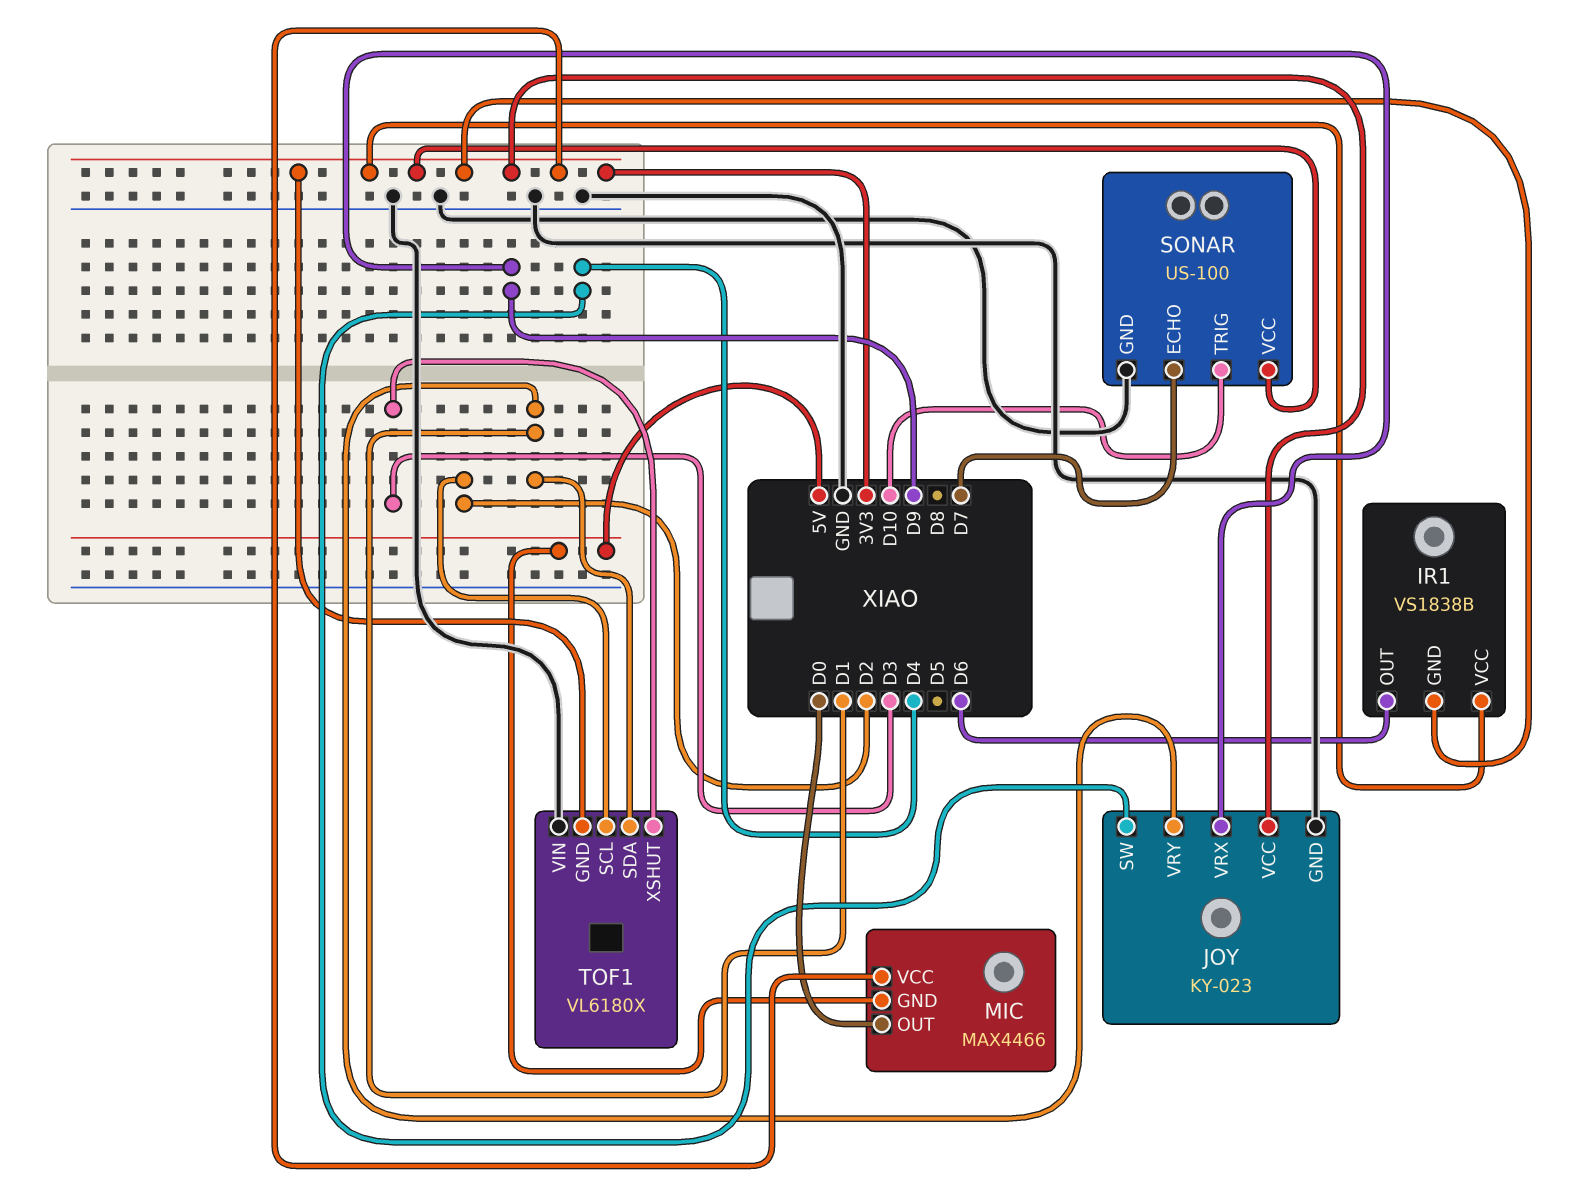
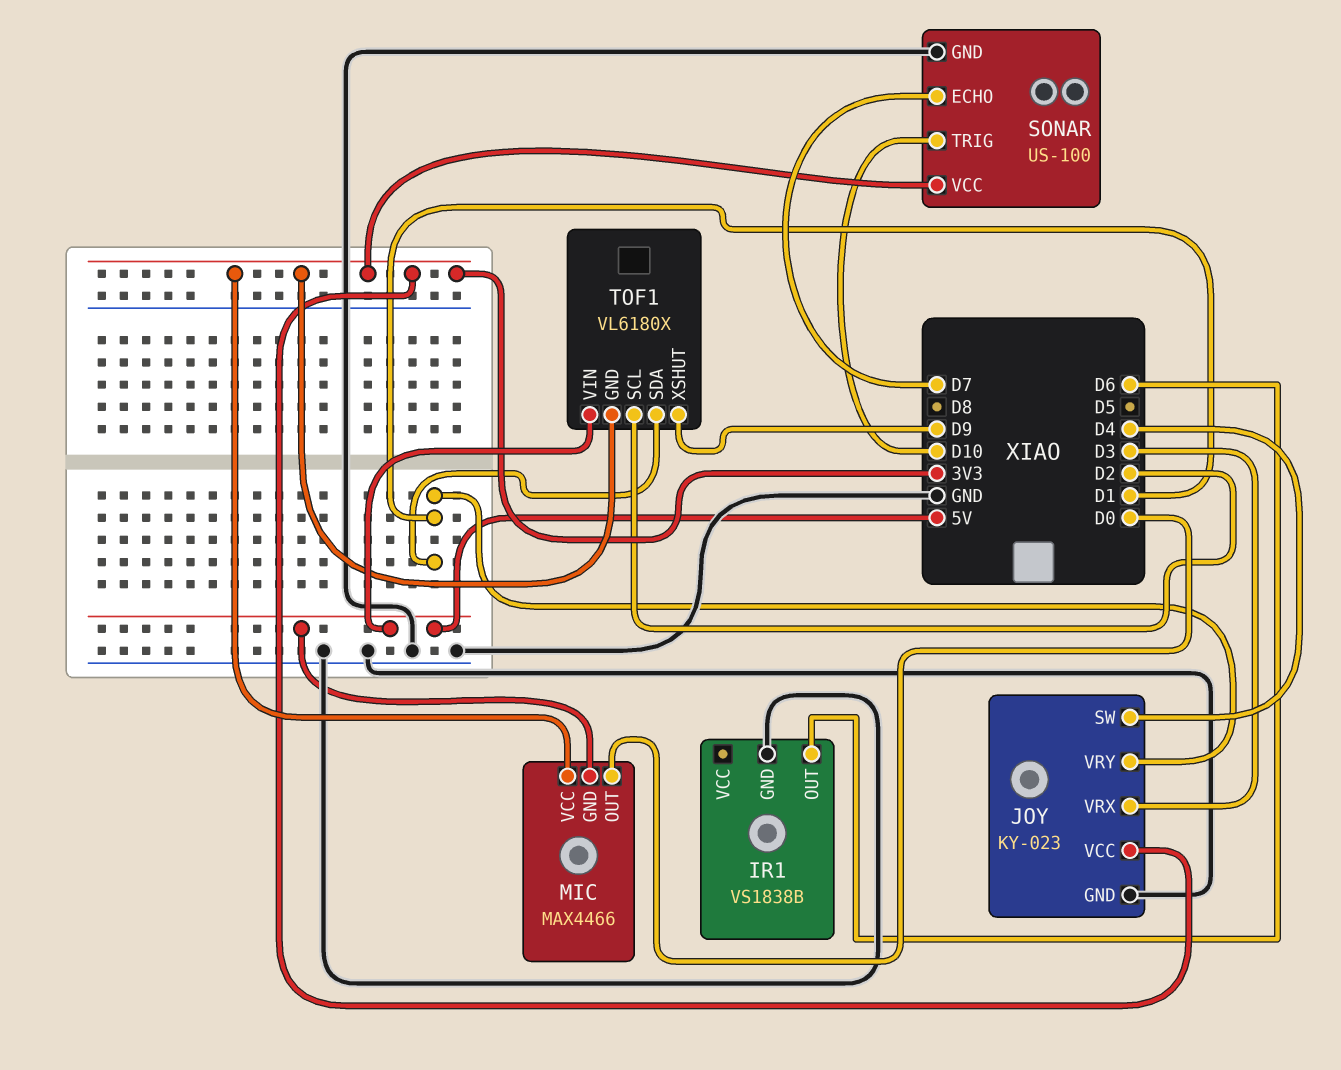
IR1 pin GND: 3V3 -> GND
IR1 pin VCC: 3V3 -> none
JOY pin VRX: D9 -> D3
TOF1 pin VIN: GND -> 5V
TOF1 pin XSHUT: D3 -> D9

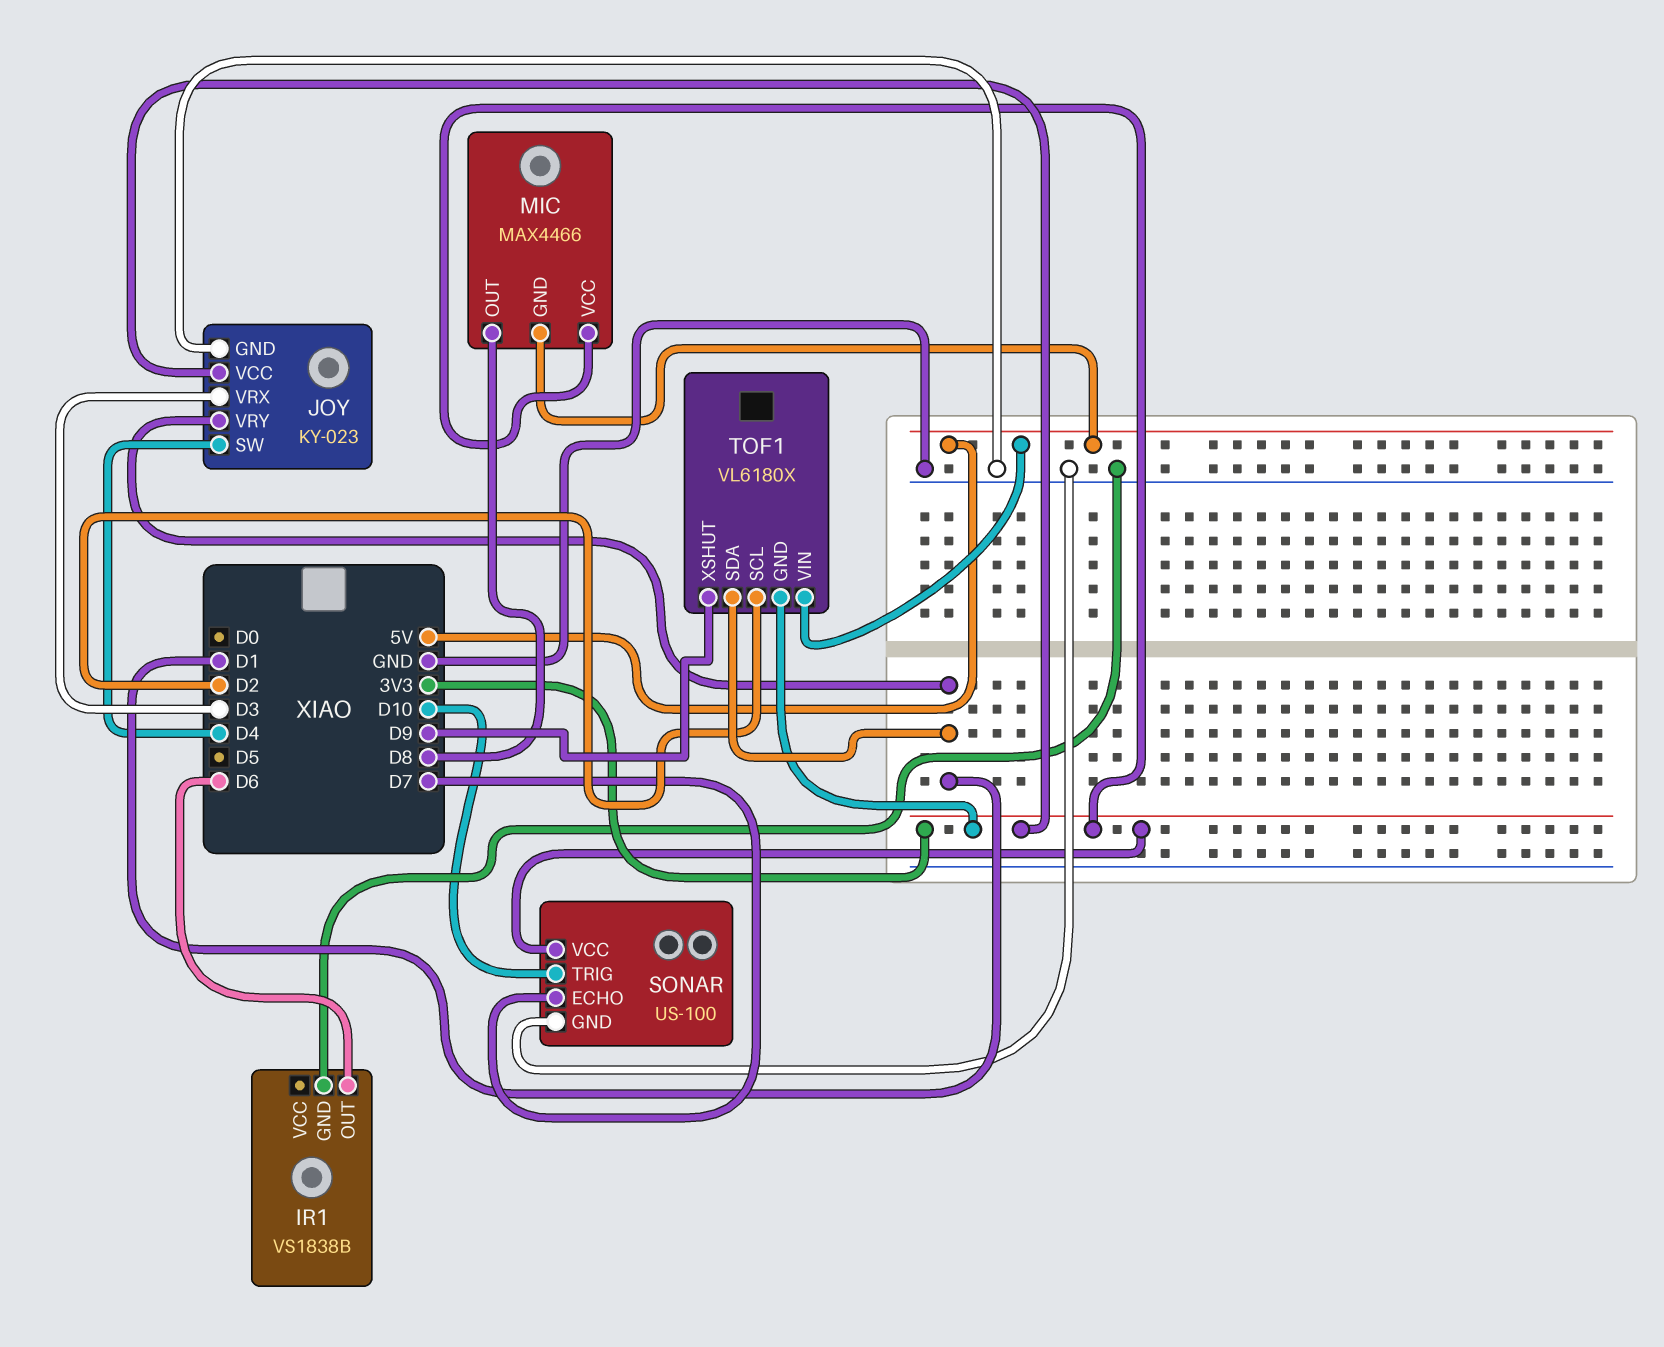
MIC pin OUT: D0 -> D8

